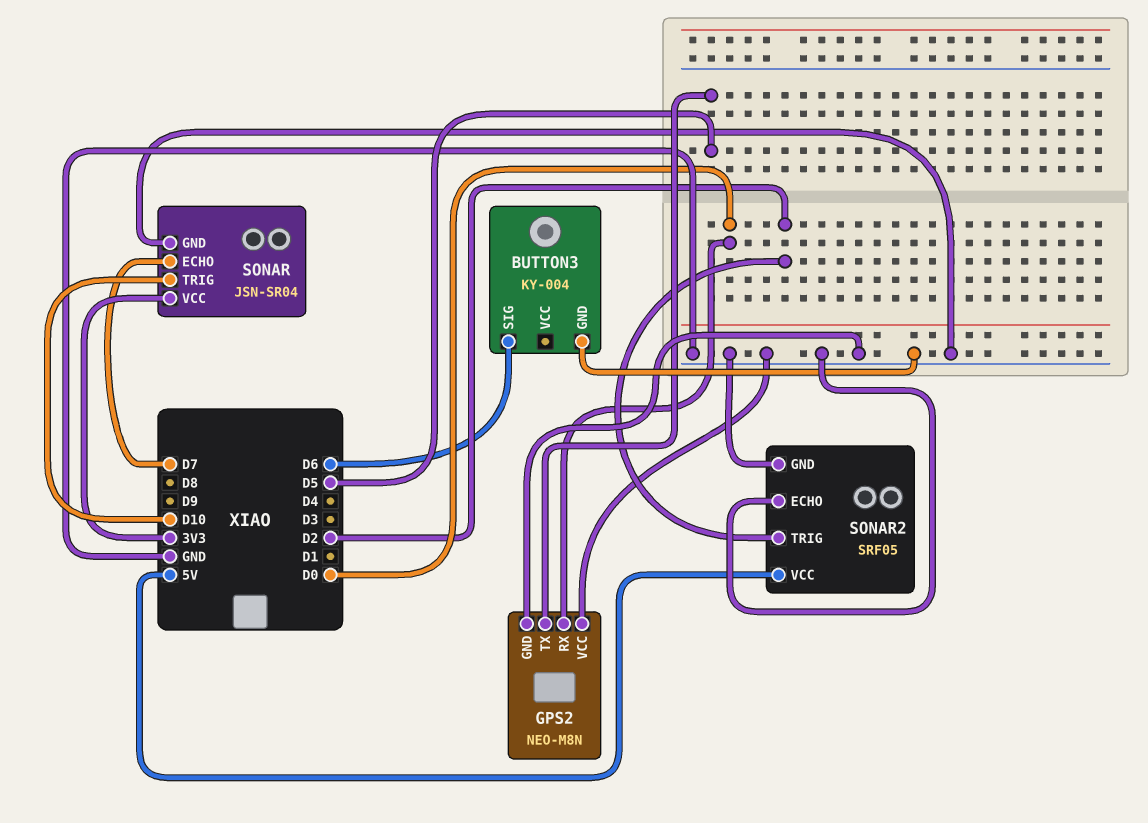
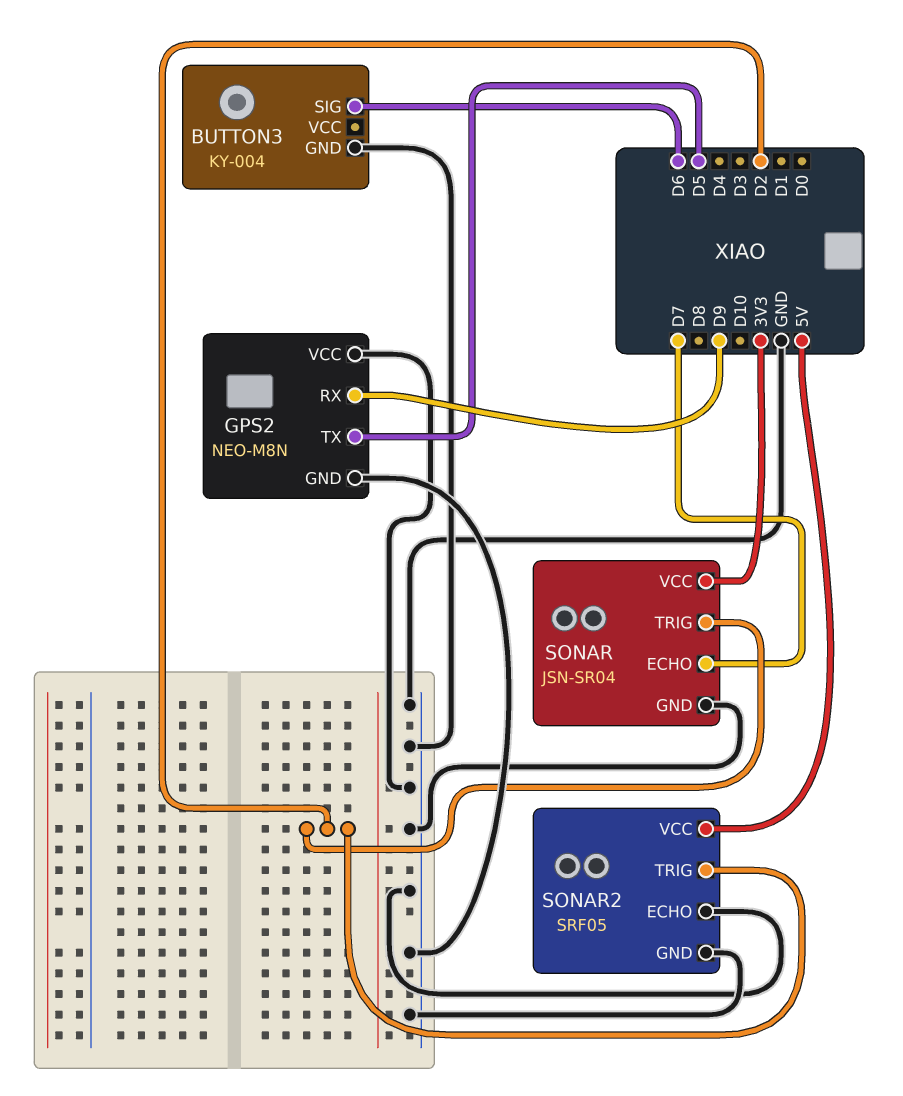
GPS2 pin RX: D0 -> D9
SONAR pin TRIG: D10 -> D2

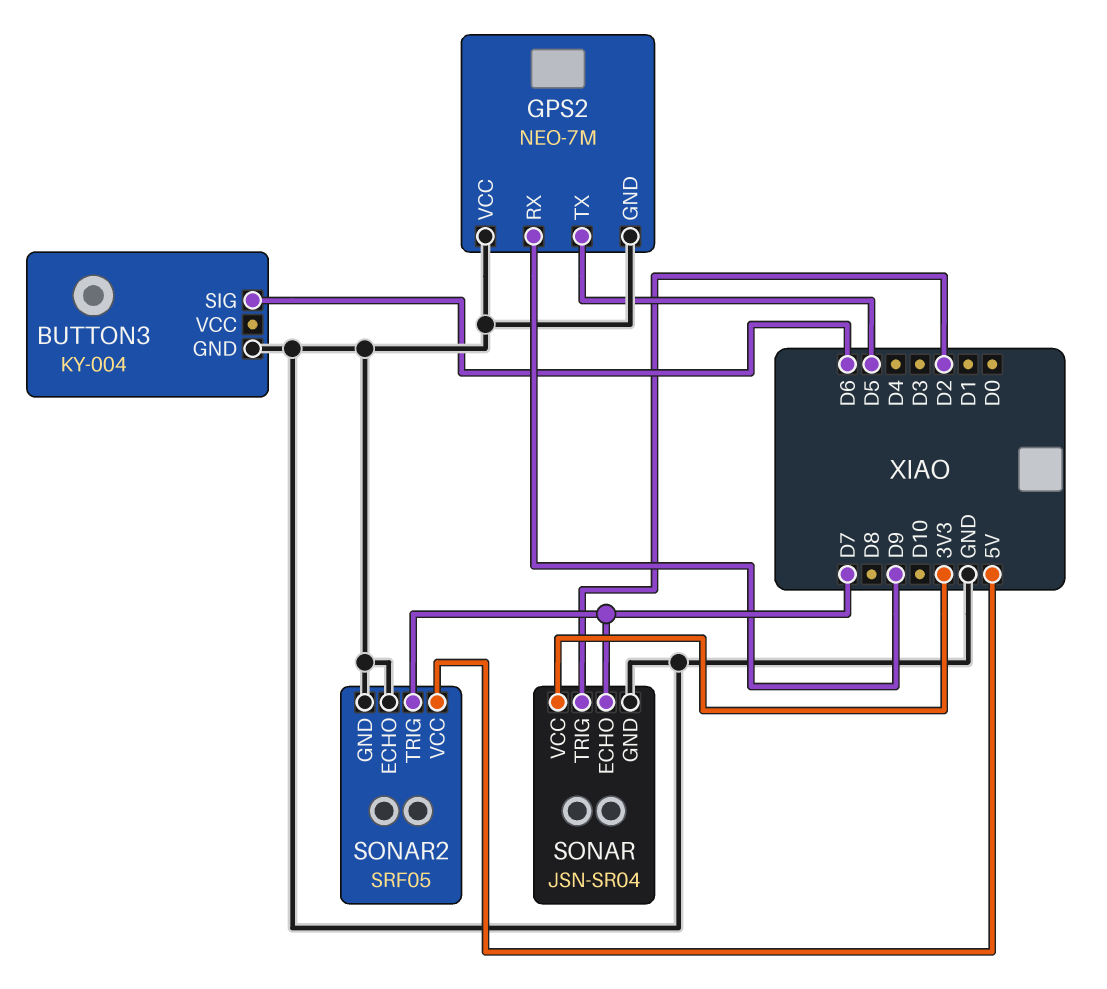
GPS2: NEO-M8N -> NEO-7M
SONAR2 pin TRIG: D2 -> D7

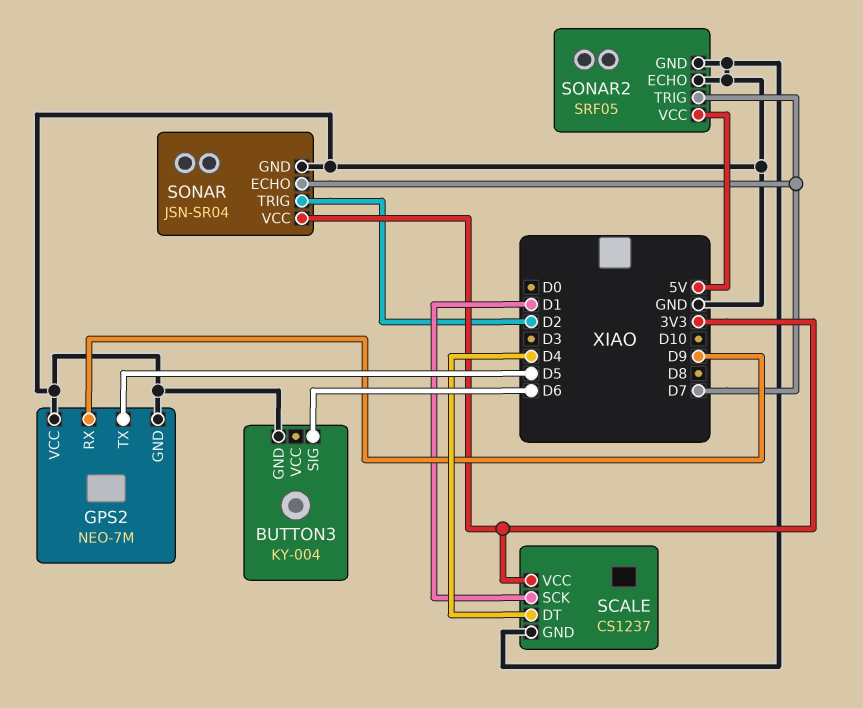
SCALE: none -> CS1237
SCALE pin DT: none -> D4
SCALE pin GND: none -> GND
SCALE pin SCK: none -> D1
SCALE pin VCC: none -> 3V3

